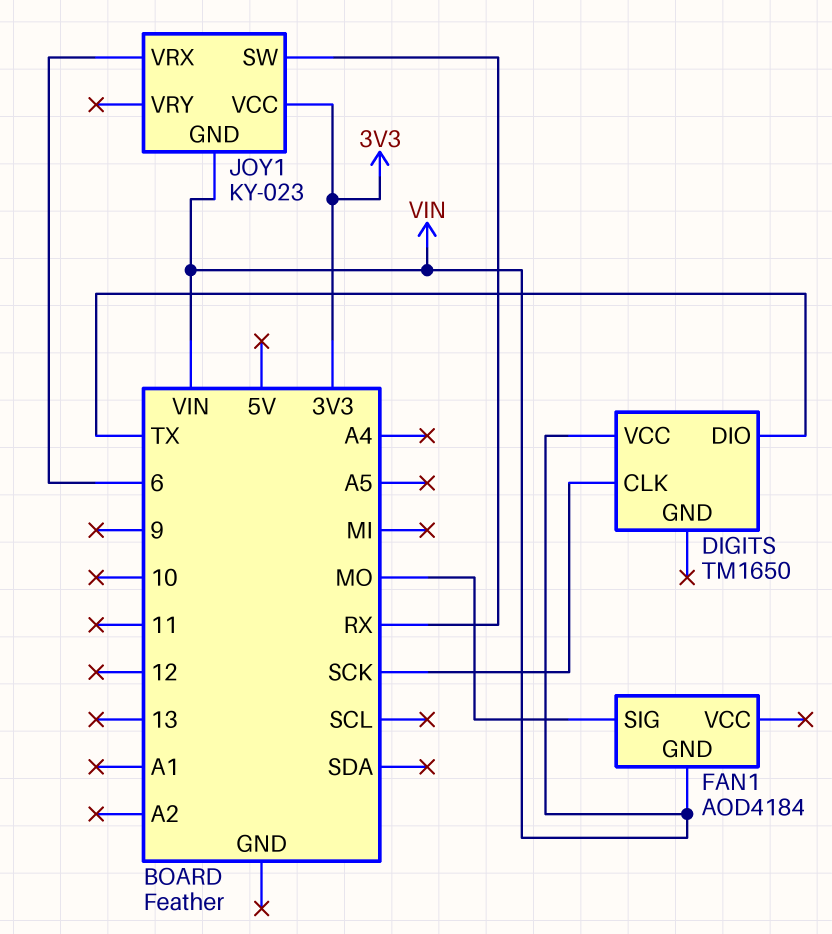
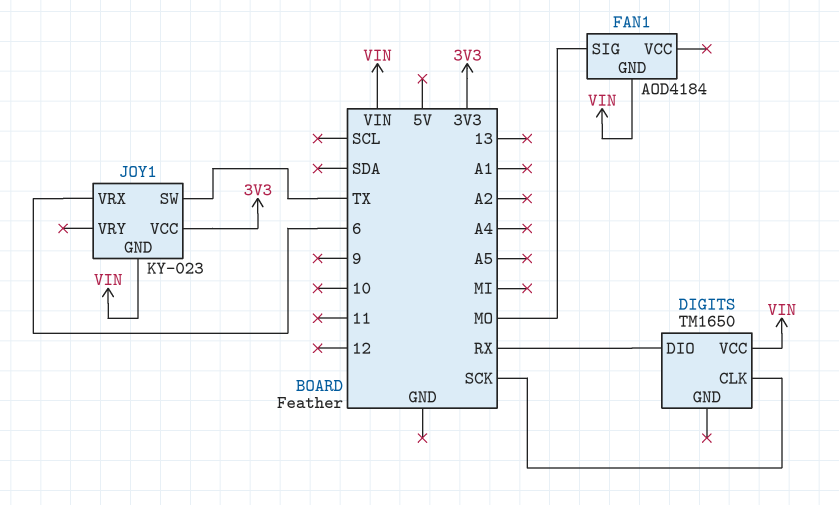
DIGITS pin DIO: TX -> RX
JOY1 pin SW: RX -> TX

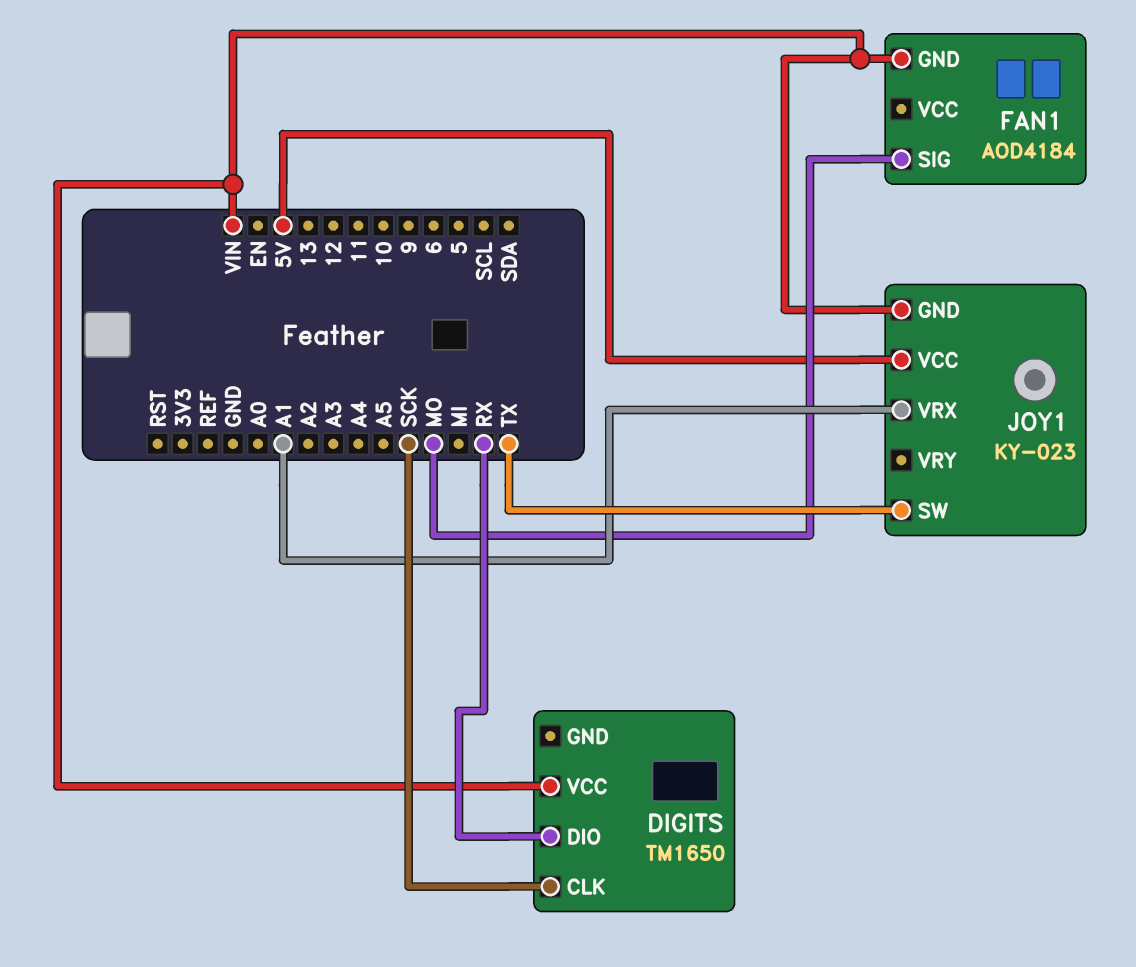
JOY1 pin VCC: 3V3 -> 5V
JOY1 pin VRX: 6 -> A1

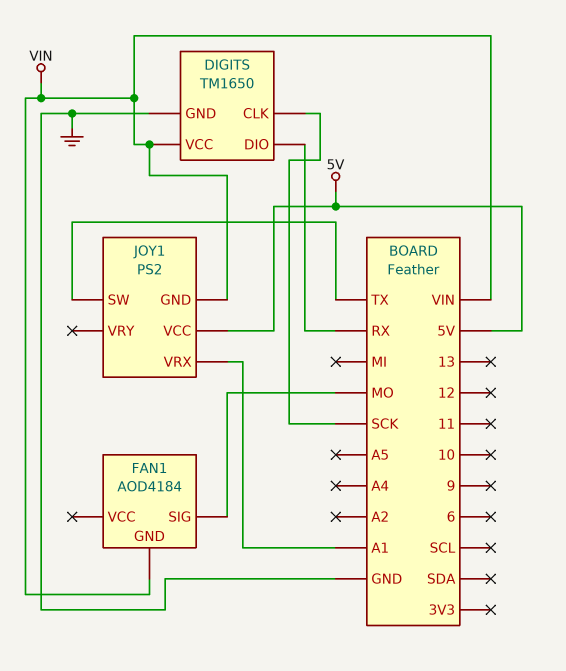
DIGITS pin GND: none -> GND
JOY1: KY-023 -> PS2

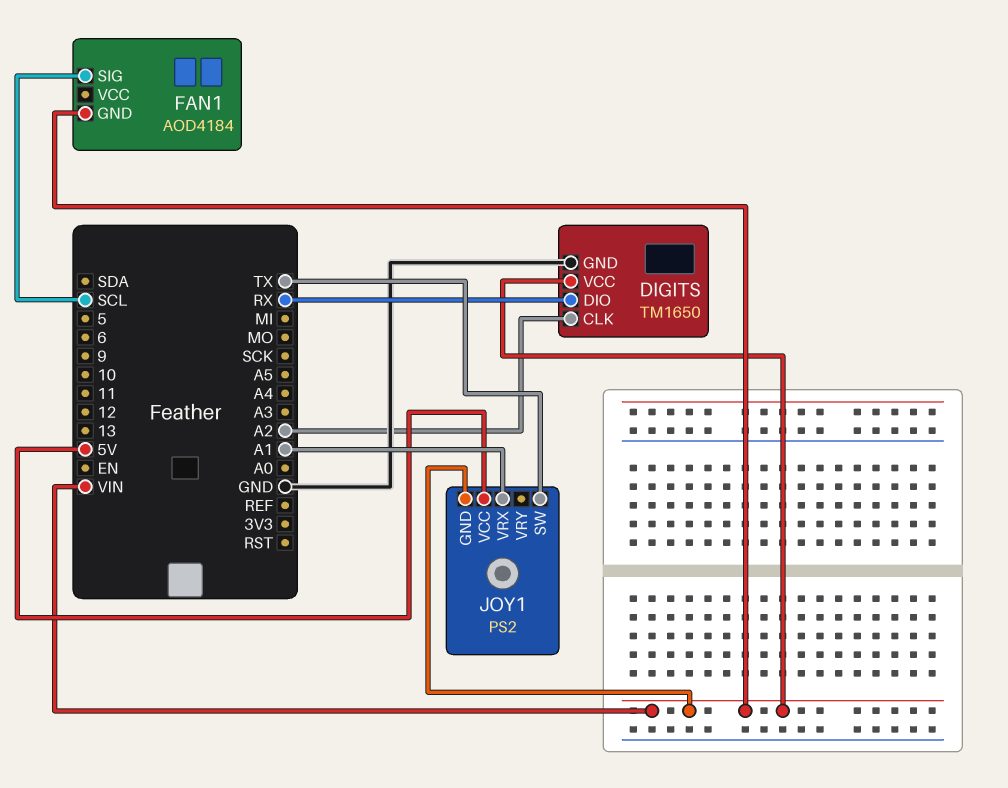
DIGITS pin CLK: SCK -> A2
FAN1 pin SIG: MO -> SCL

